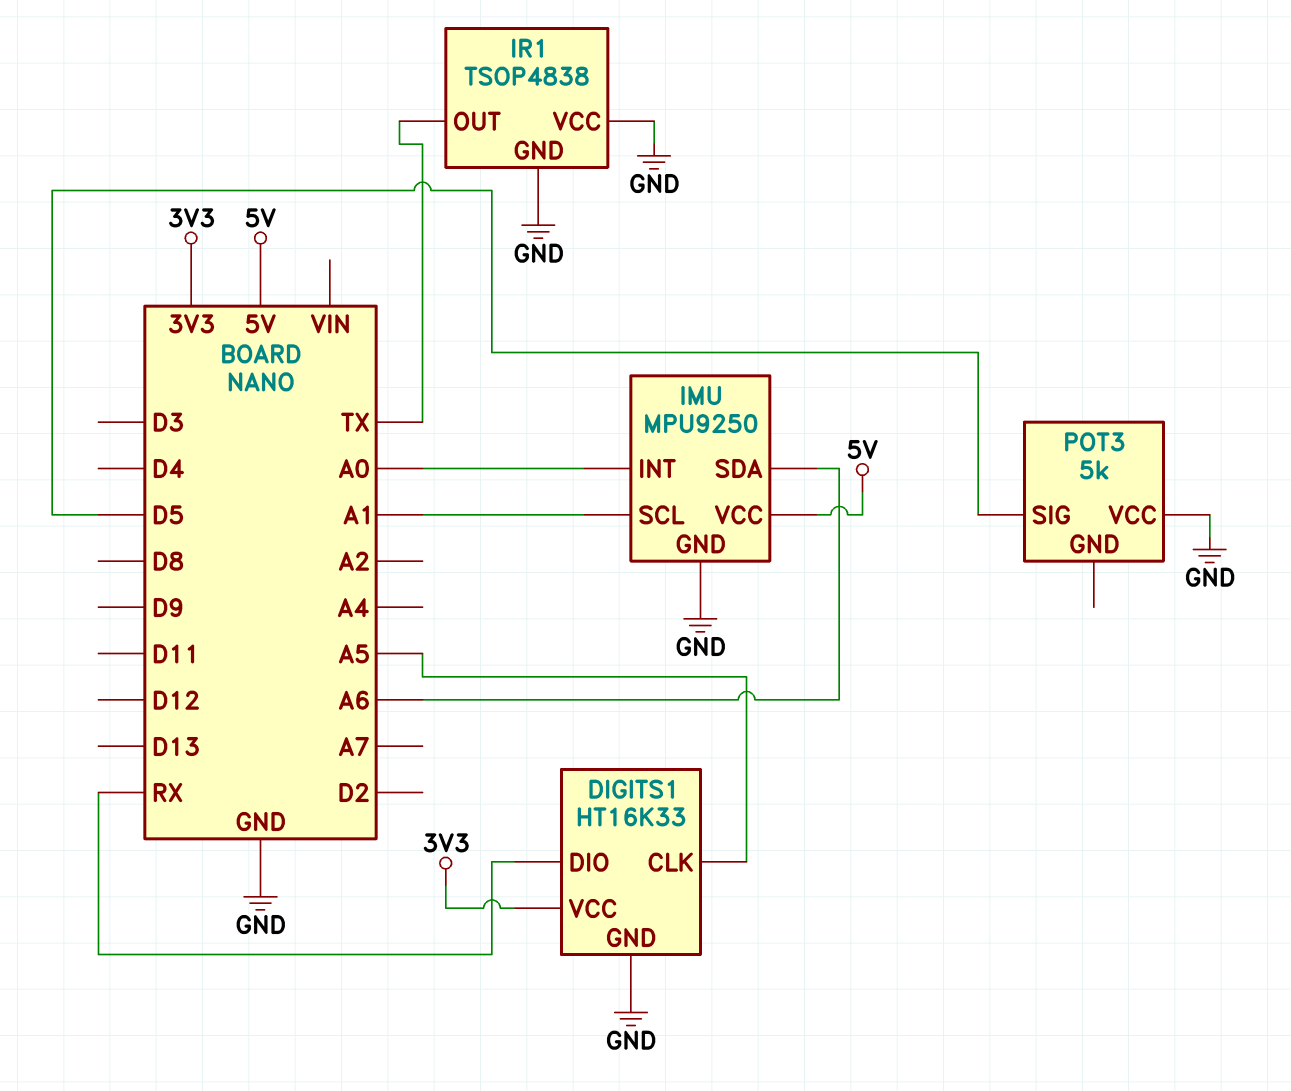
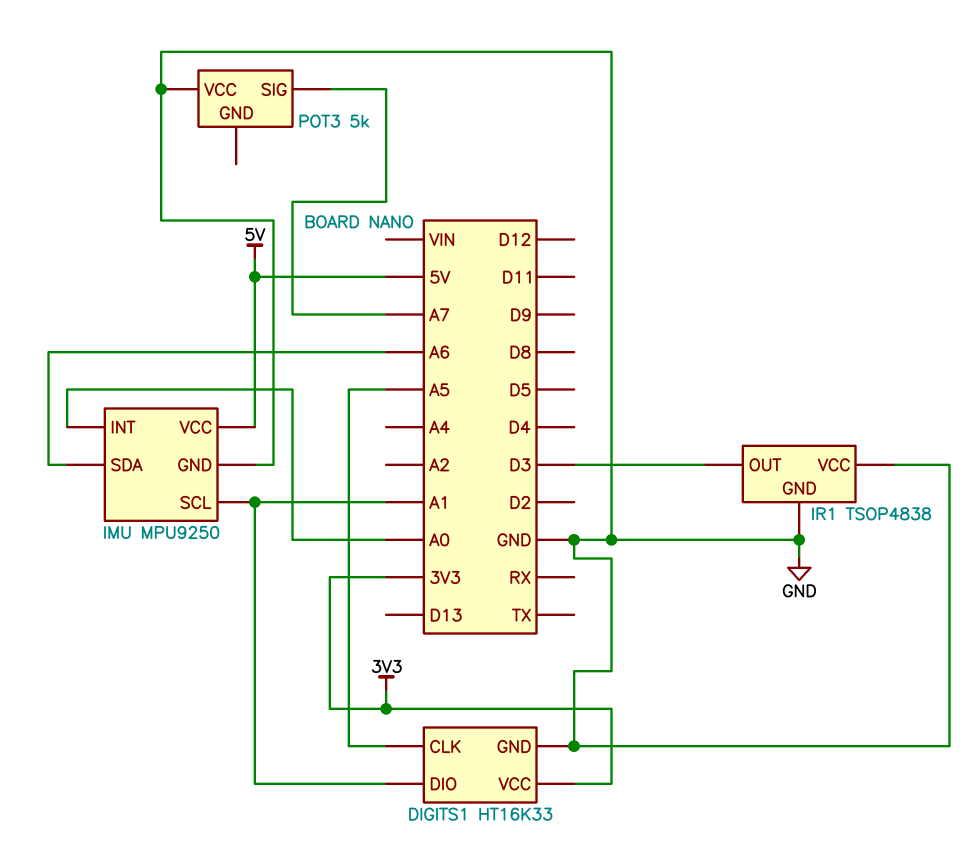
DIGITS1 pin DIO: RX -> A1
IR1 pin OUT: TX -> D3
POT3 pin SIG: D5 -> A7

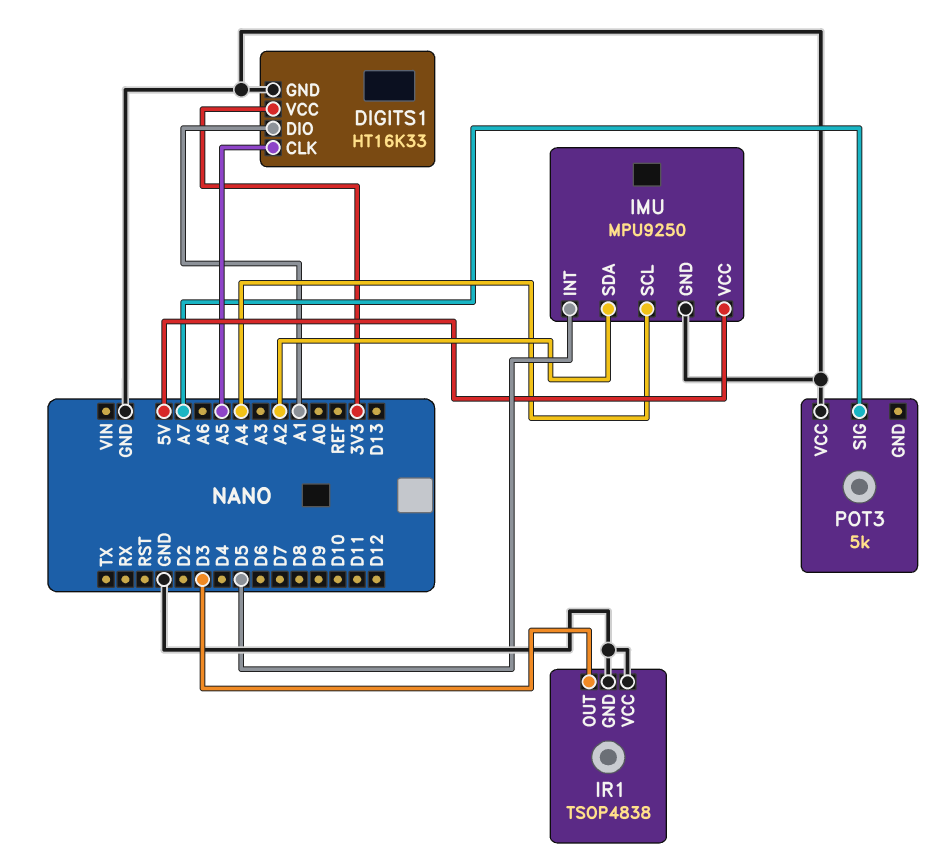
IMU pin INT: A0 -> D5
IMU pin SCL: A1 -> A4
IMU pin SDA: A6 -> A2

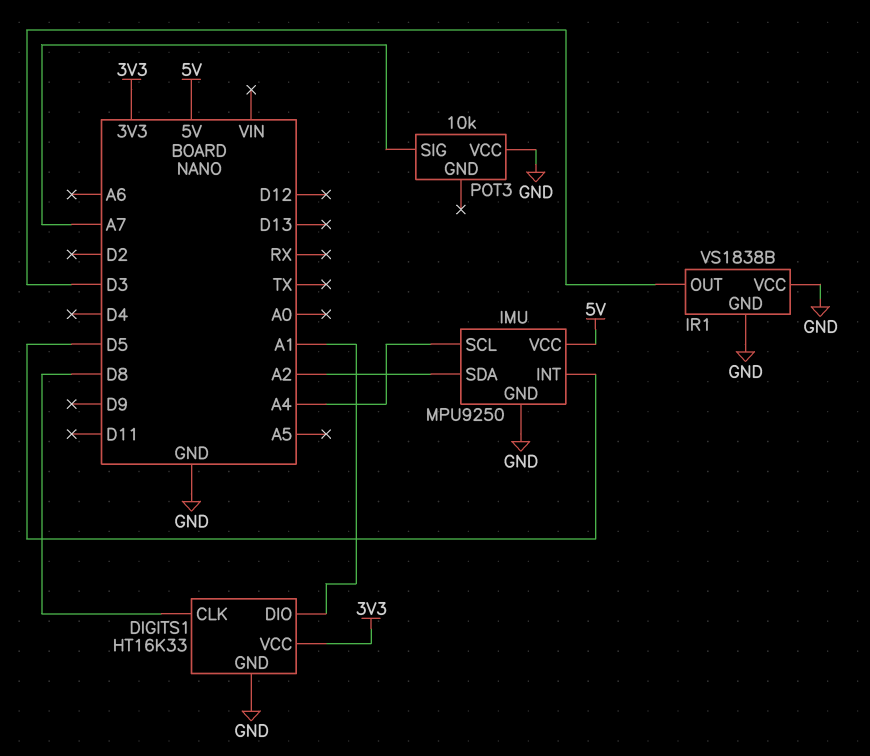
DIGITS1 pin CLK: A5 -> D8
IR1: TSOP4838 -> VS1838B
POT3: 5k -> 10k

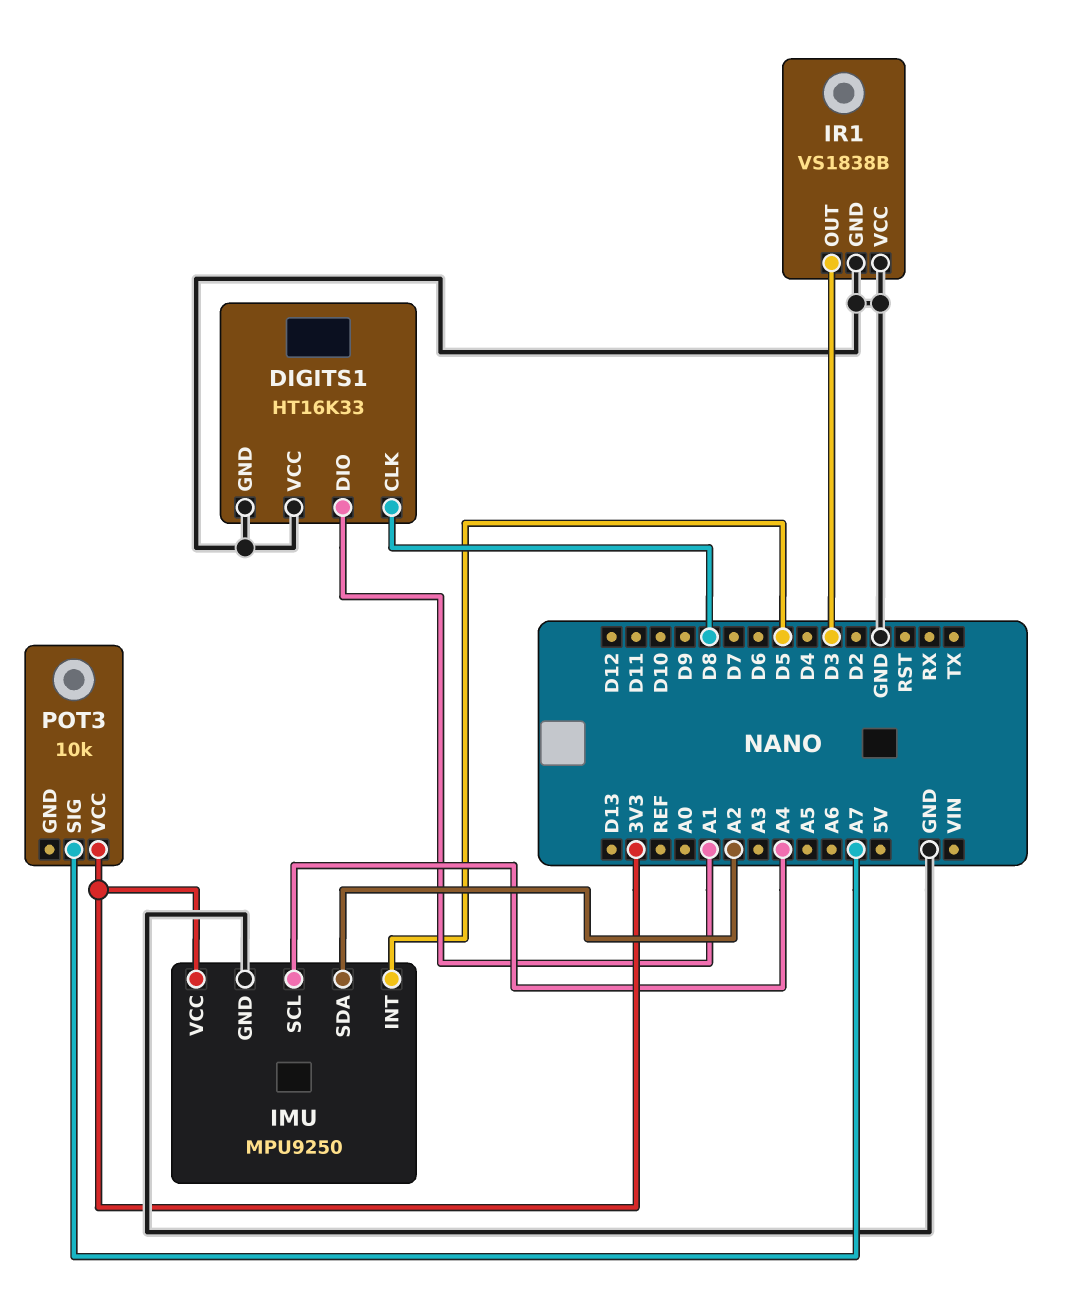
DIGITS1 pin VCC: 3V3 -> GND
IMU pin VCC: 5V -> 3V3
POT3 pin VCC: GND -> 3V3

